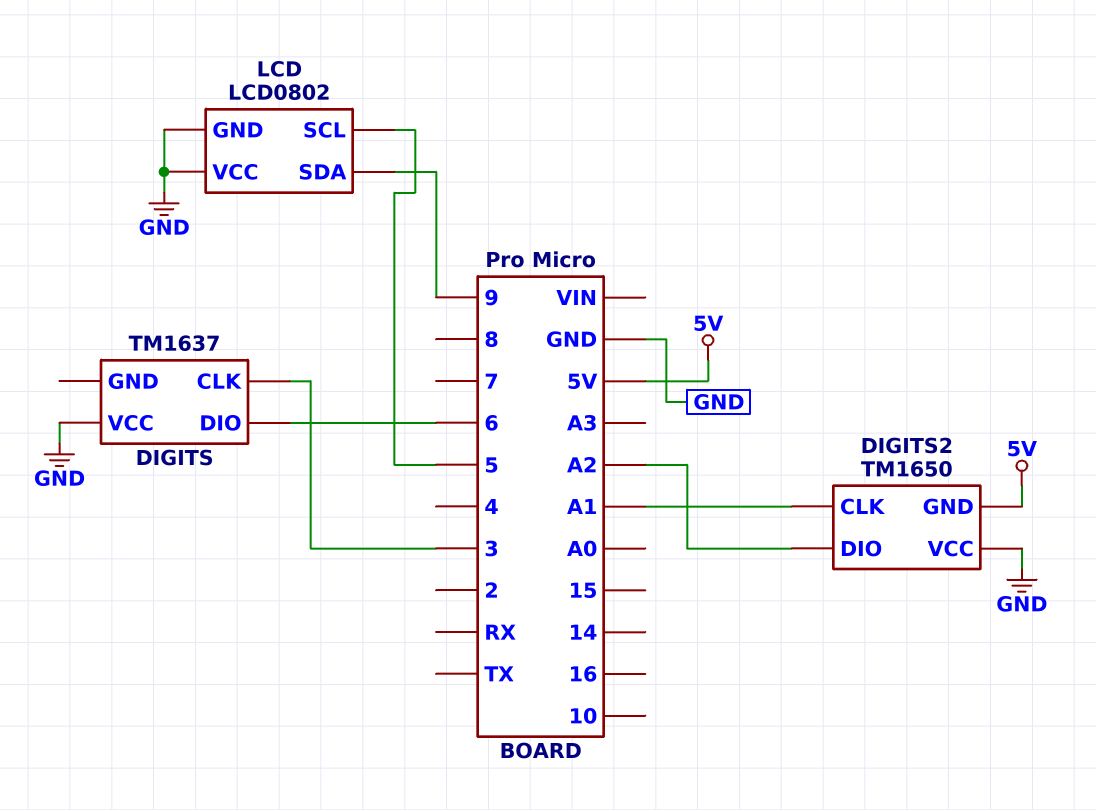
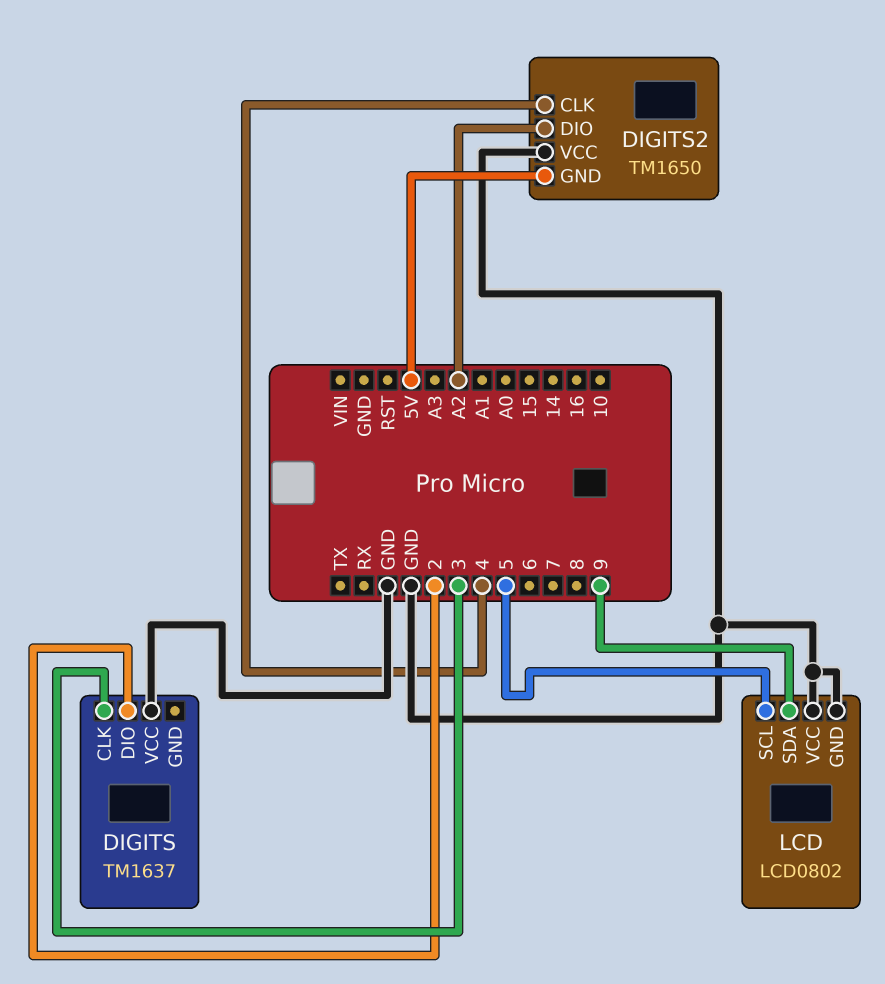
DIGITS pin DIO: 6 -> 2
DIGITS2 pin CLK: A1 -> 4

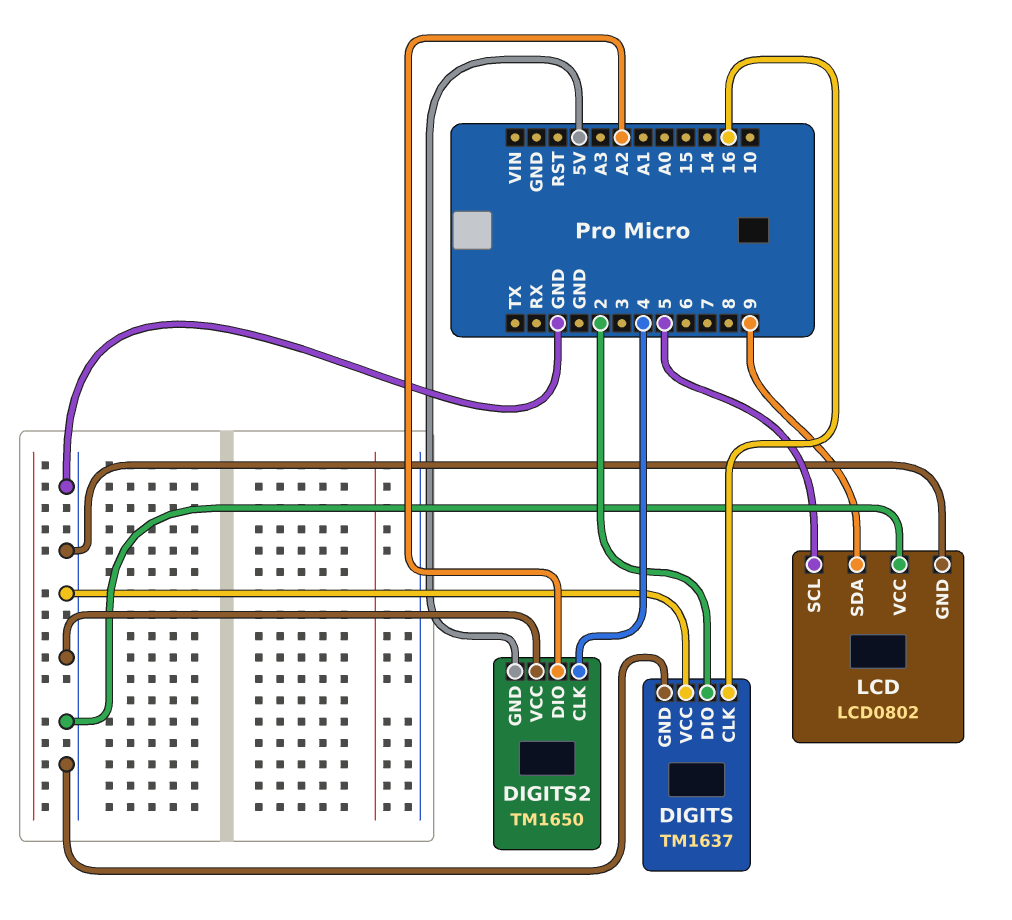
DIGITS pin CLK: 3 -> 16
DIGITS pin GND: none -> GND

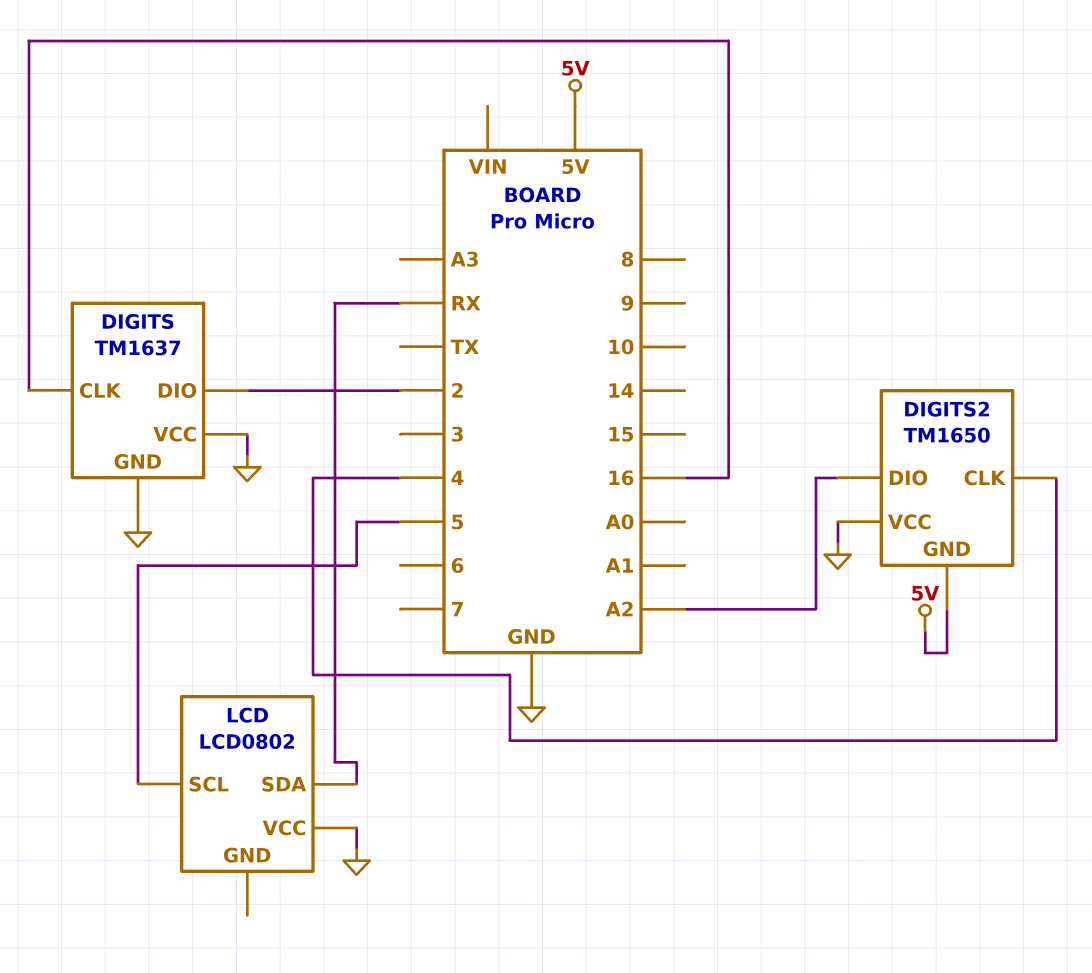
LCD pin GND: GND -> none
LCD pin SDA: 9 -> RX

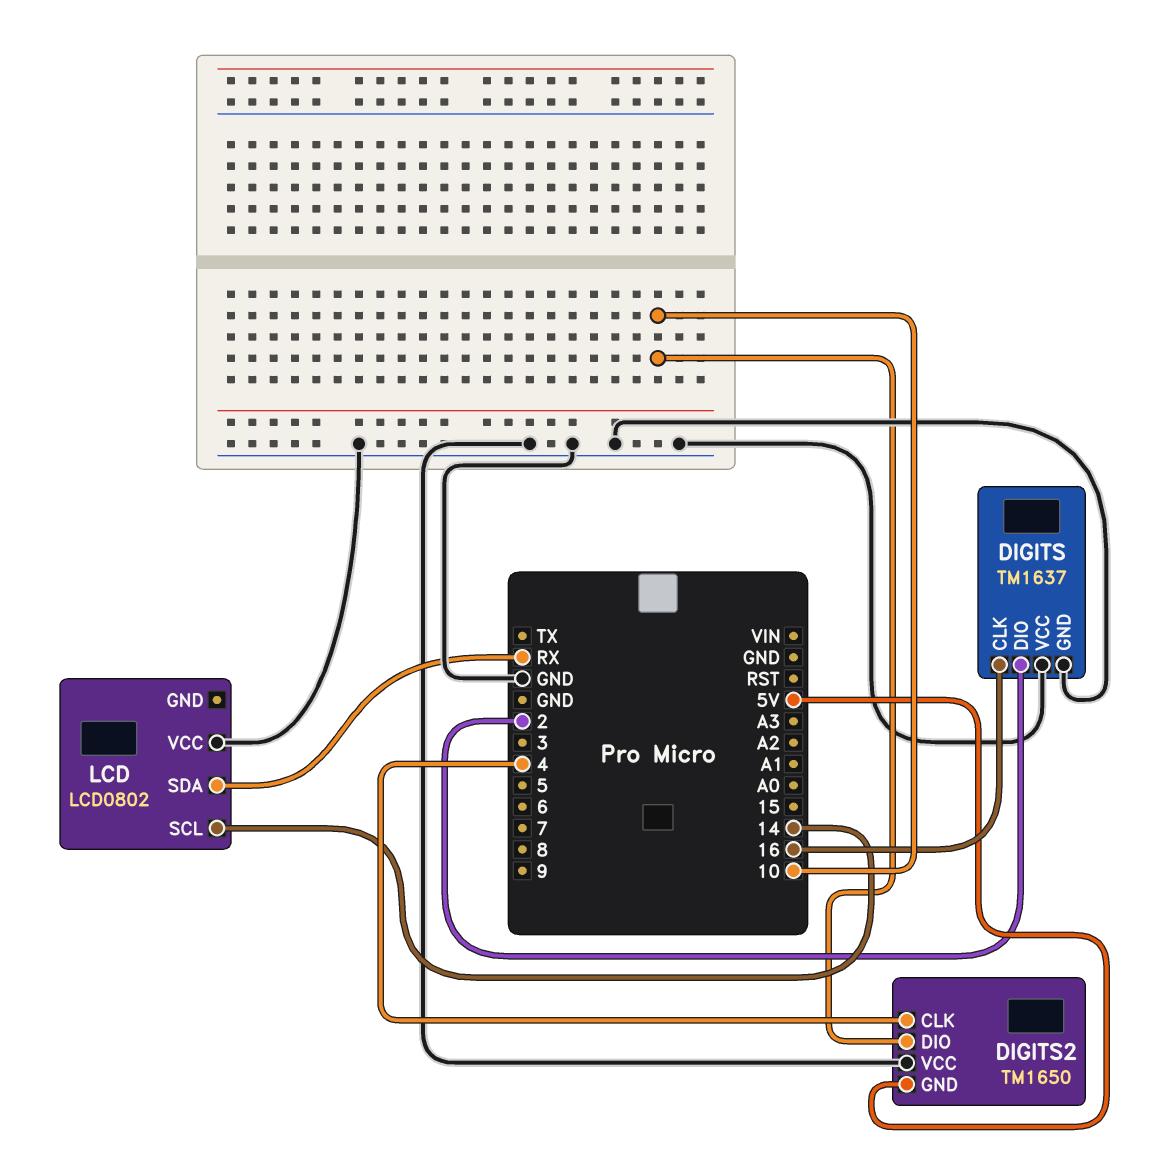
DIGITS2 pin DIO: A2 -> 10
LCD pin SCL: 5 -> 14

